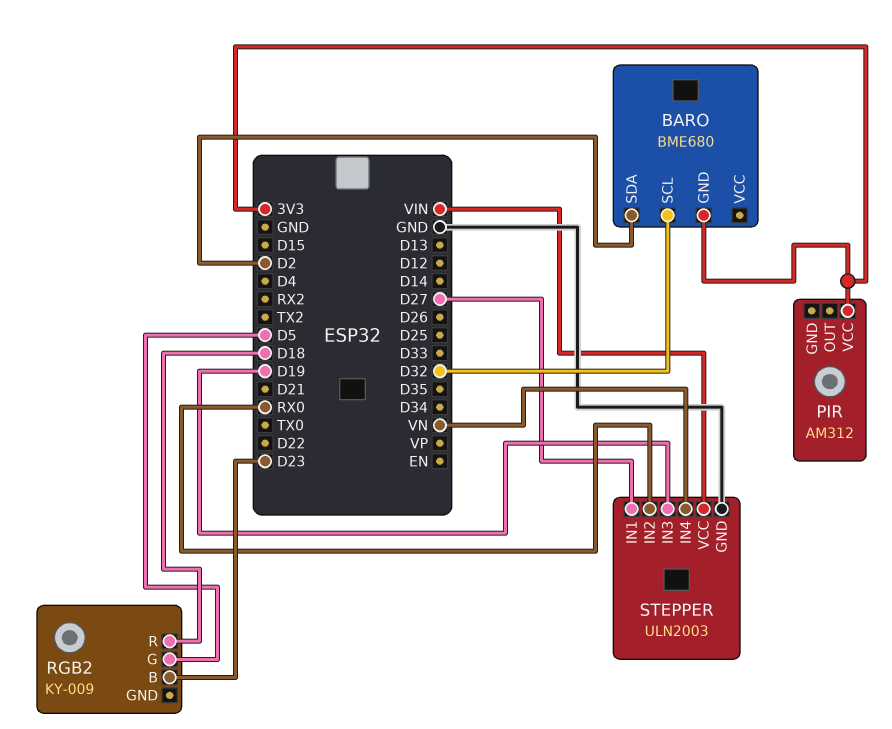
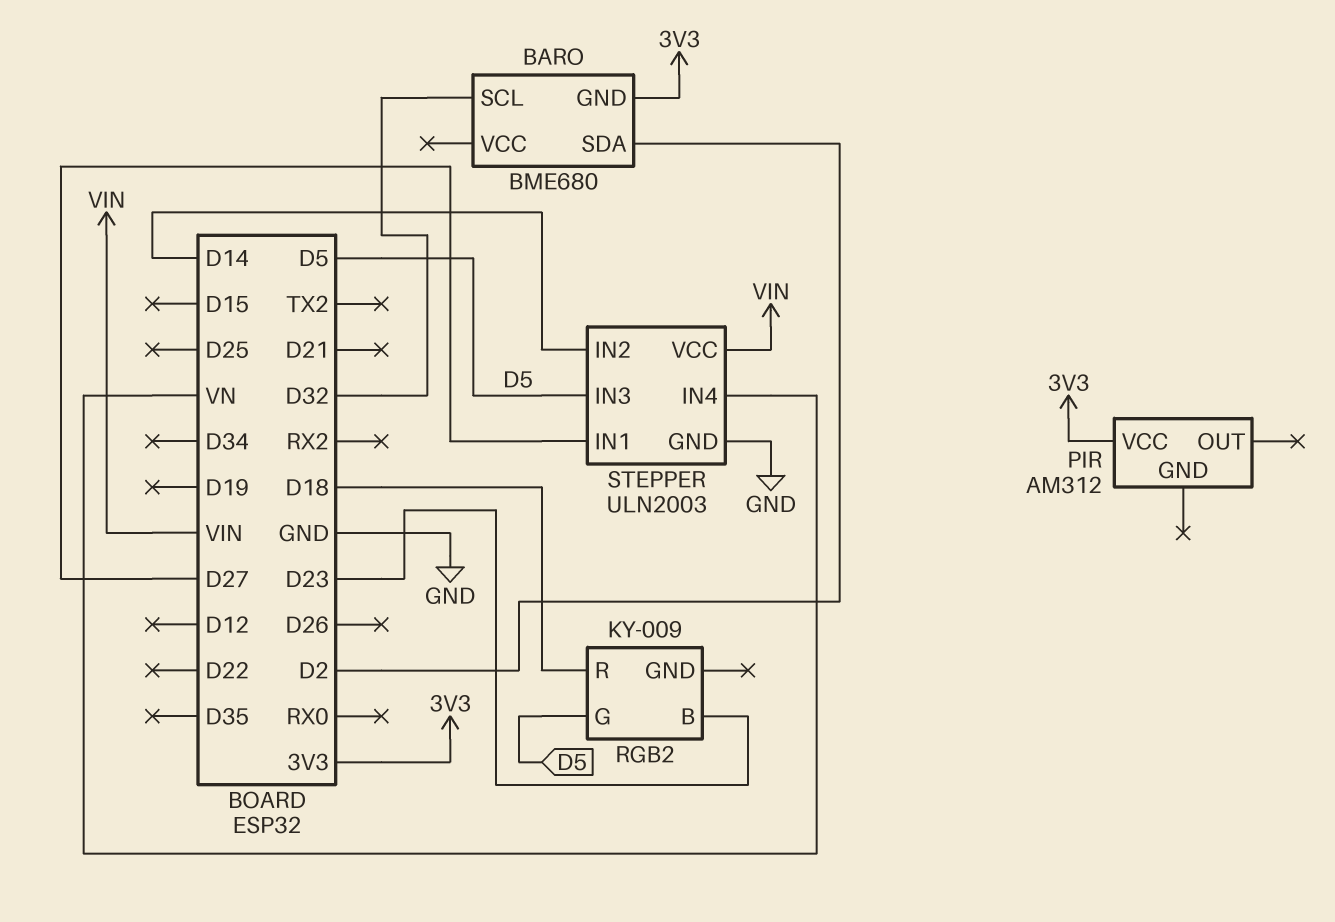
STEPPER pin IN2: RX0 -> D14
STEPPER pin IN3: D19 -> D5

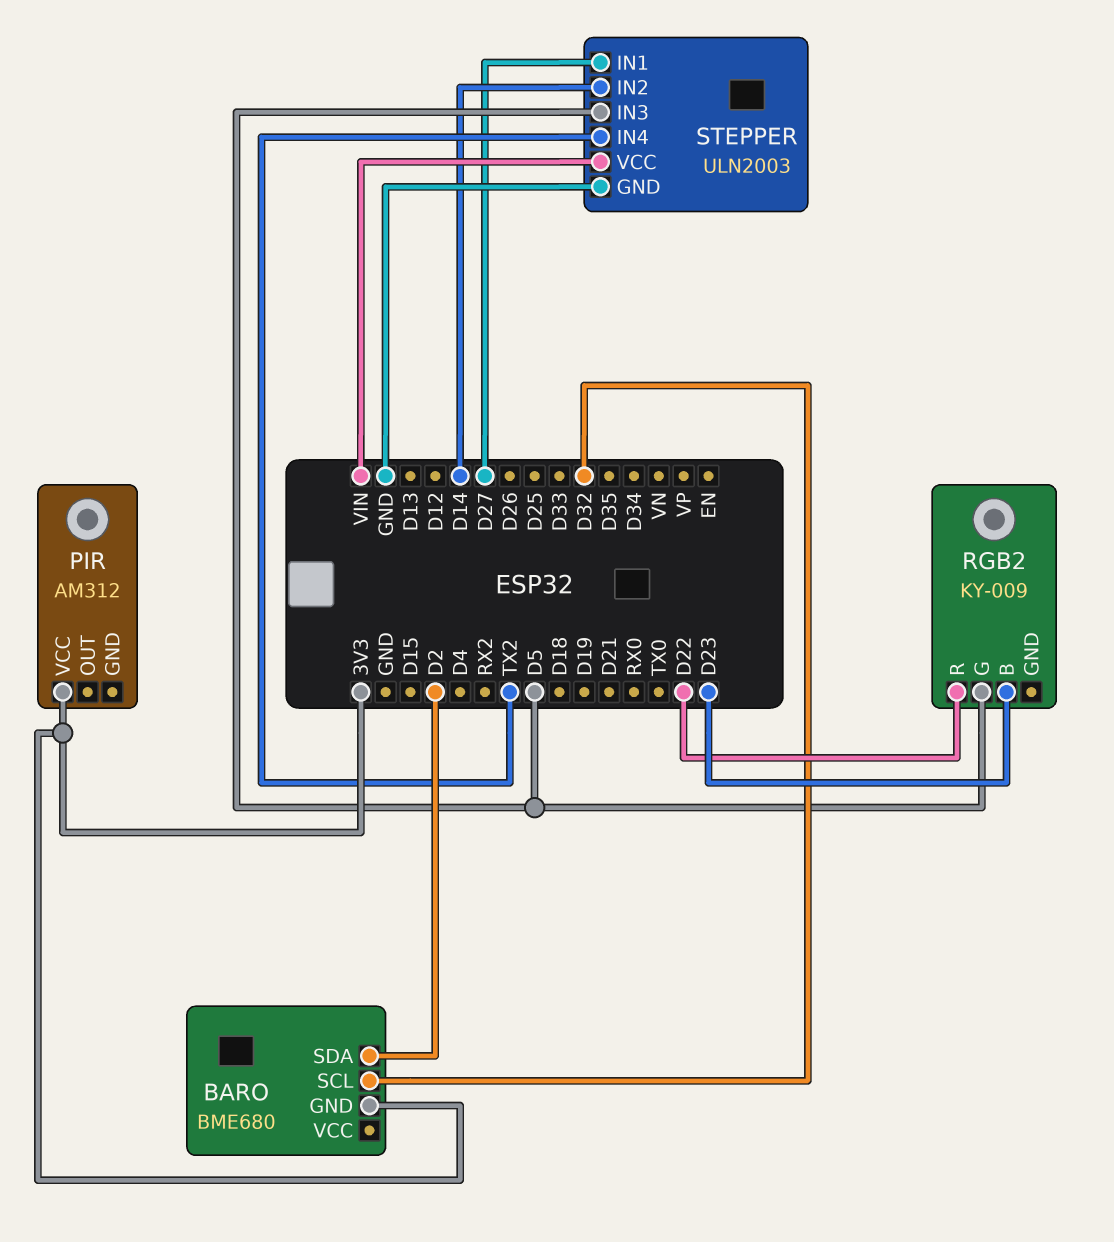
RGB2 pin R: D18 -> D22
STEPPER pin IN4: VN -> TX2

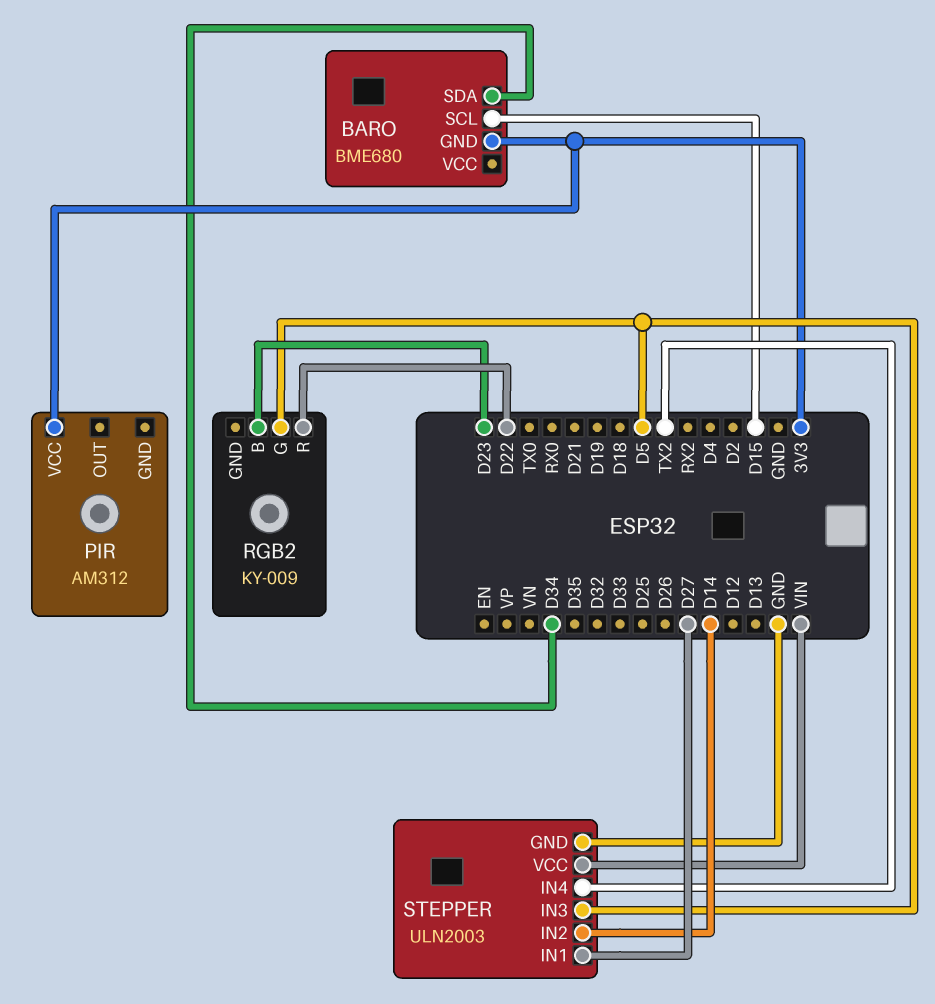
BARO pin SCL: D32 -> D15
BARO pin SDA: D2 -> D34

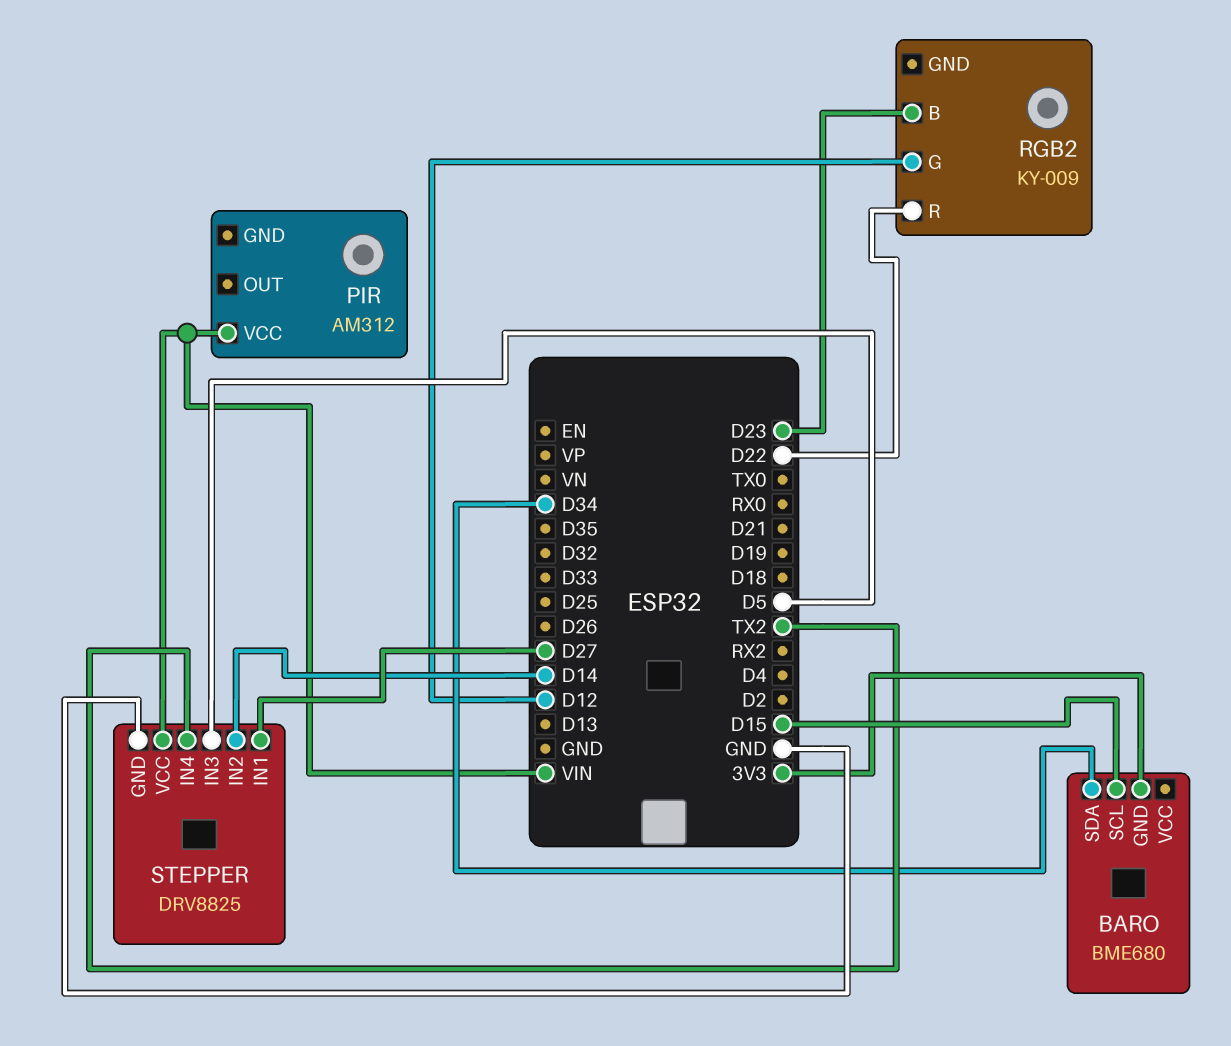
PIR pin VCC: 3V3 -> VIN
RGB2 pin G: D5 -> D12
STEPPER: ULN2003 -> DRV8825

